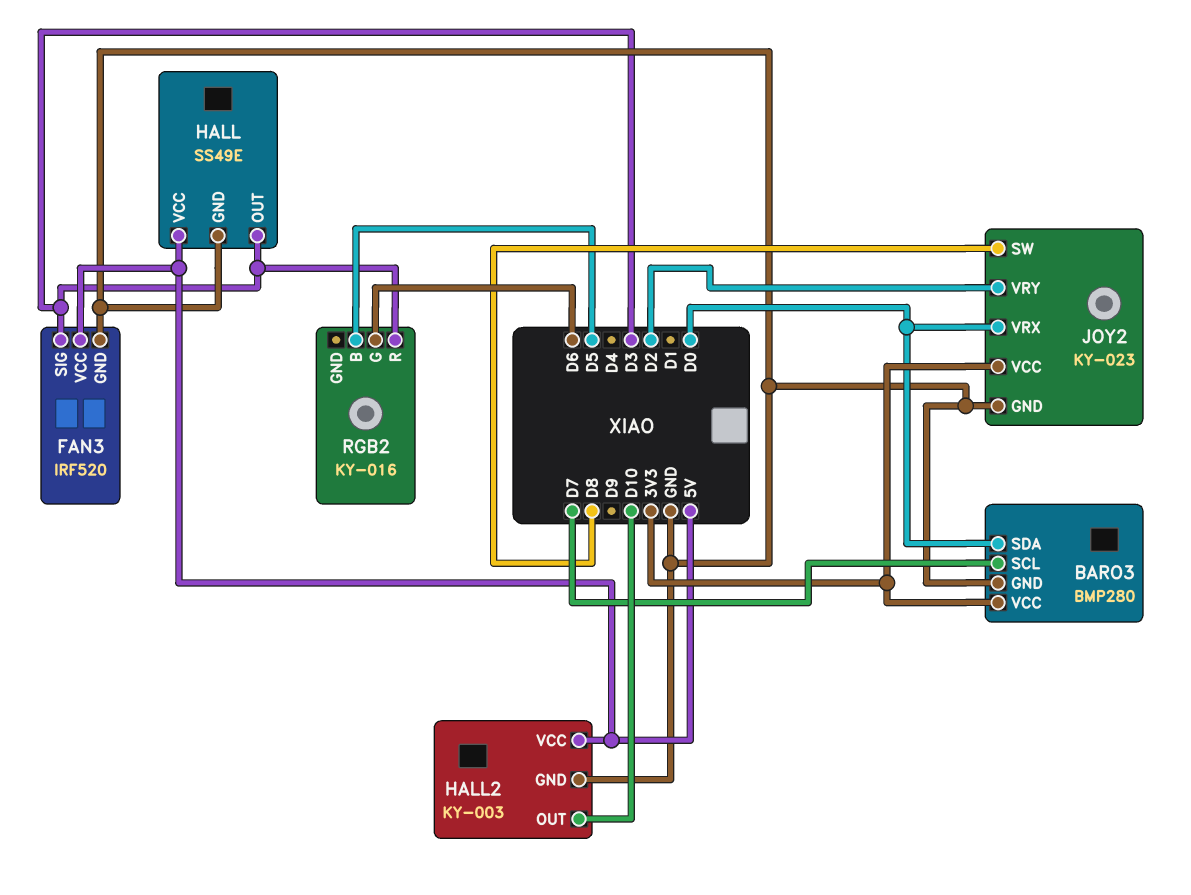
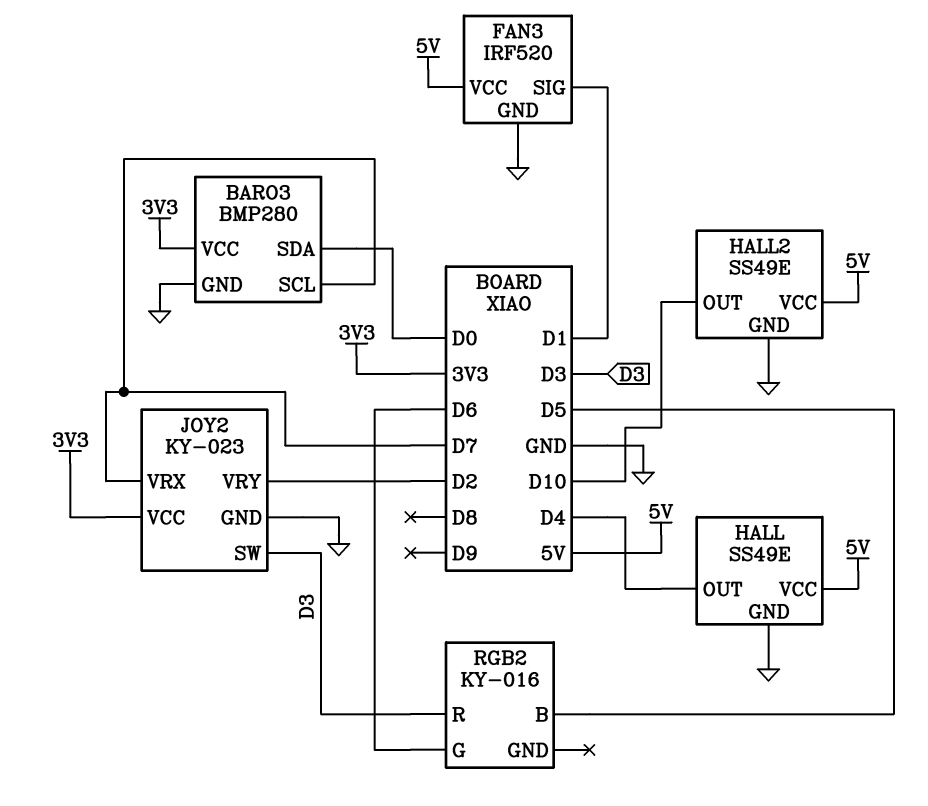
FAN3 pin SIG: D3 -> D1
HALL pin OUT: D3 -> D4
HALL2: KY-003 -> SS49E
JOY2 pin SW: D8 -> D3
JOY2 pin VRX: D0 -> D7

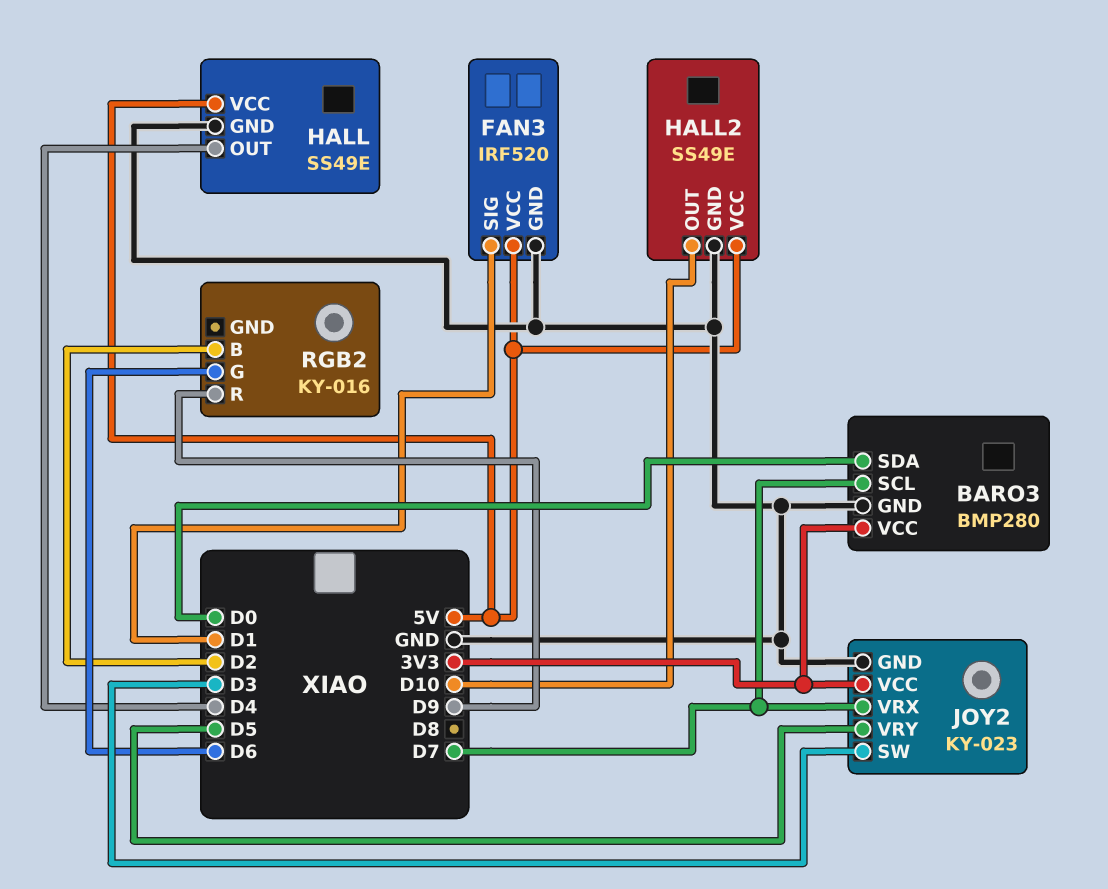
JOY2 pin VRY: D2 -> D5
RGB2 pin B: D5 -> D2
RGB2 pin R: D3 -> D9

